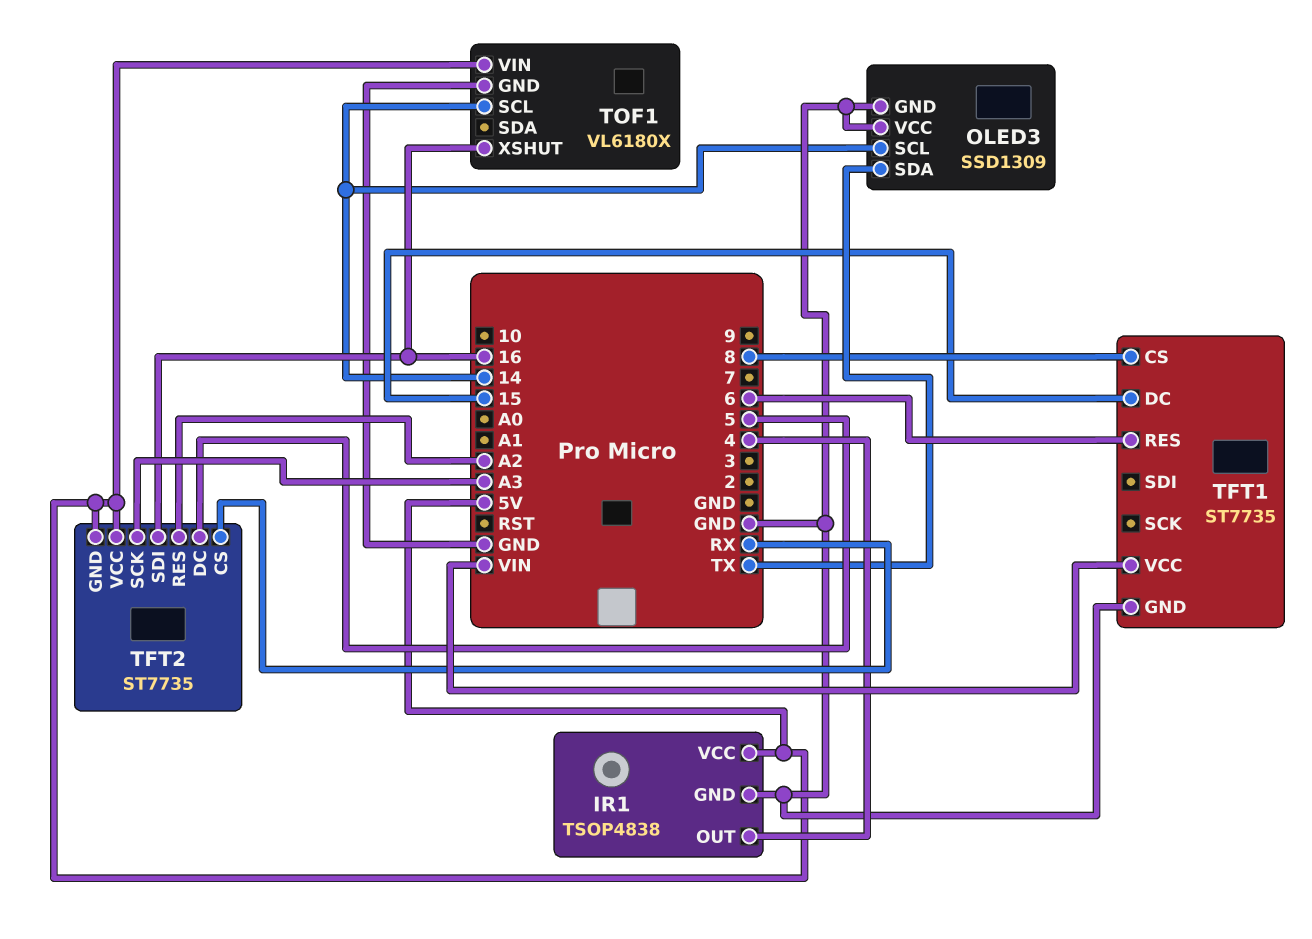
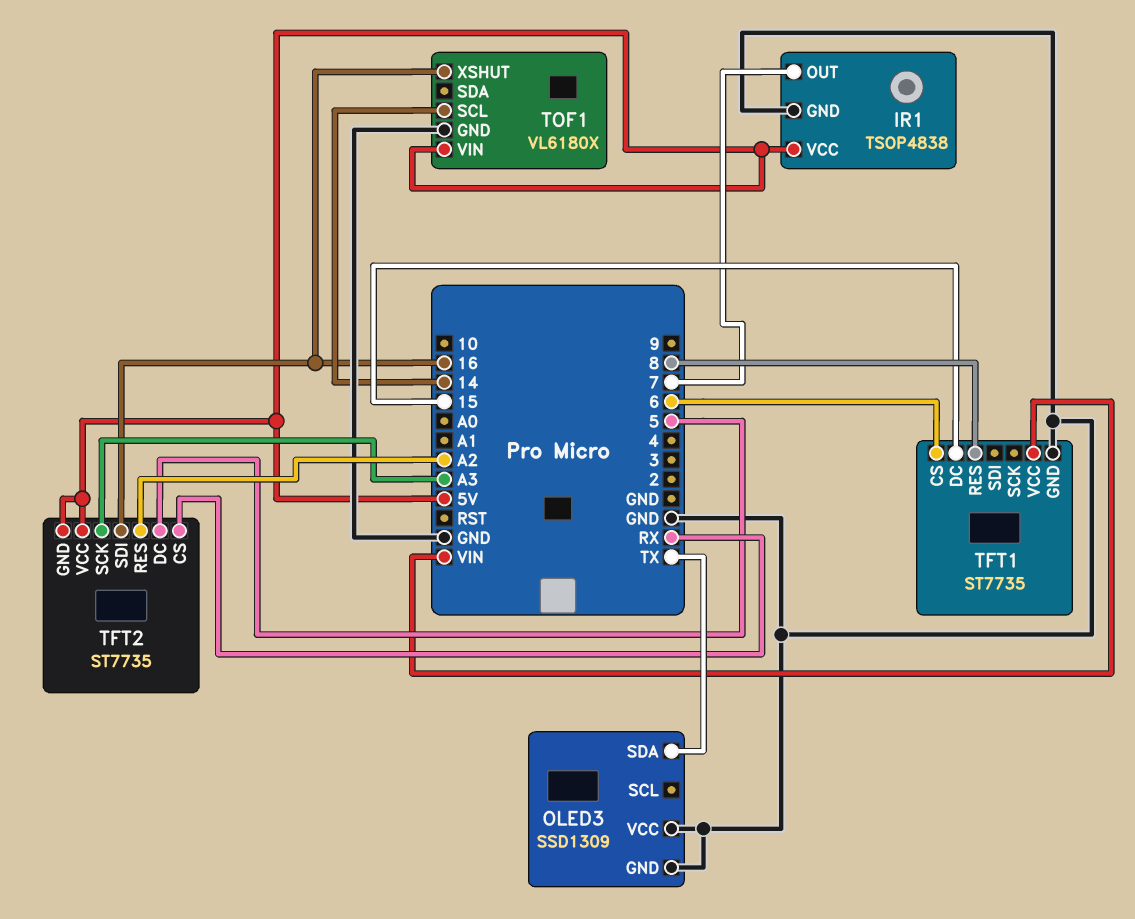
IR1 pin OUT: 4 -> 7
OLED3 pin SCL: 14 -> none
TFT1 pin CS: 8 -> 6
TFT1 pin RES: 6 -> 8

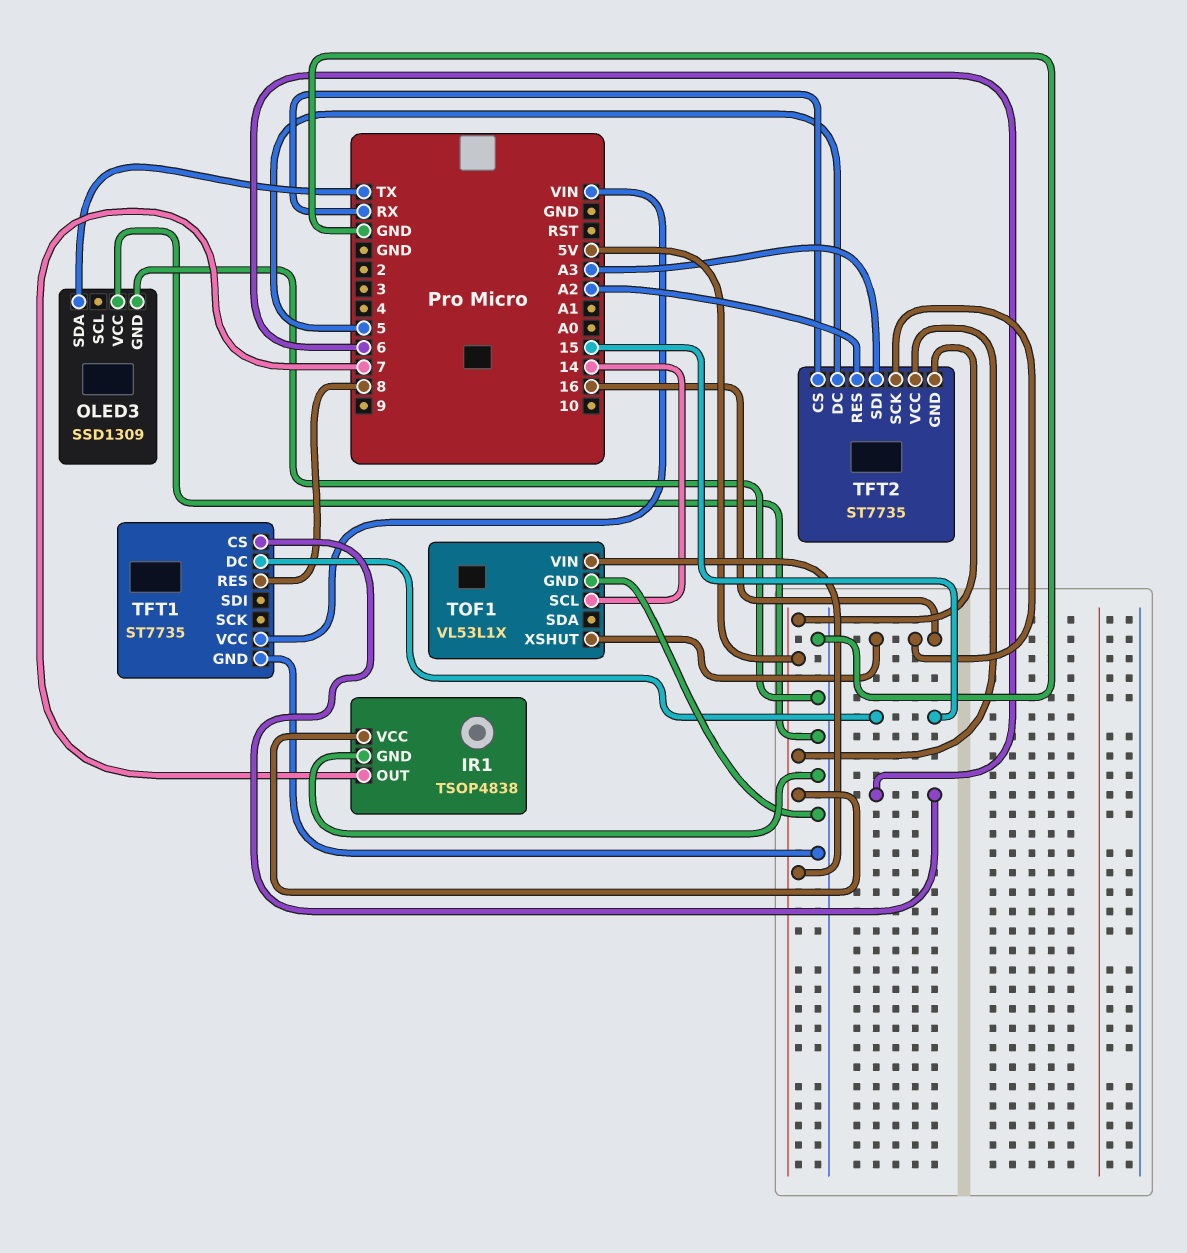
TFT2 pin SCK: A3 -> 16
TFT2 pin SDI: 16 -> A3
TOF1: VL6180X -> VL53L1X

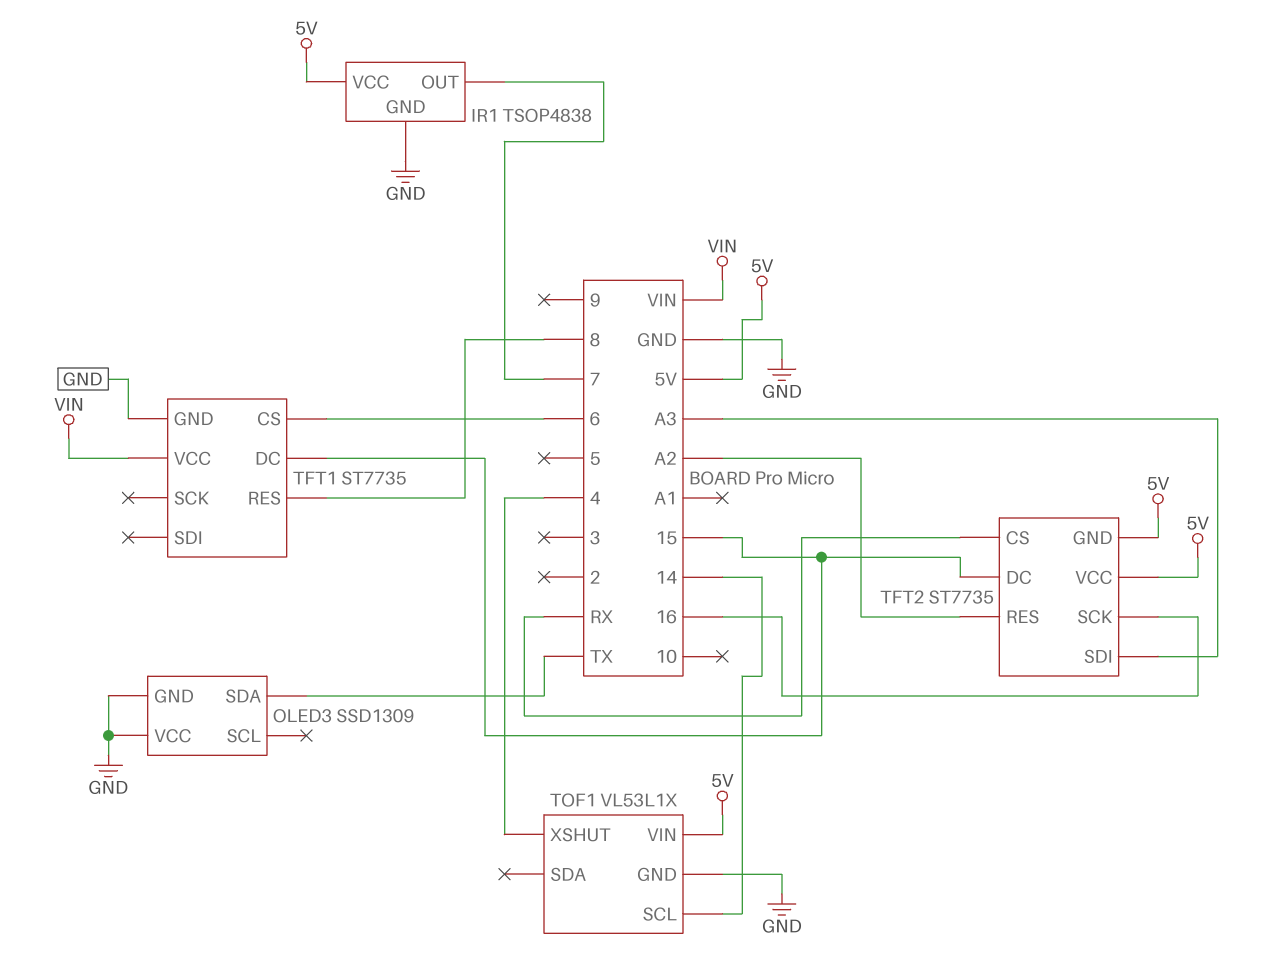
TFT2 pin DC: 5 -> 15
TOF1 pin XSHUT: 16 -> 4

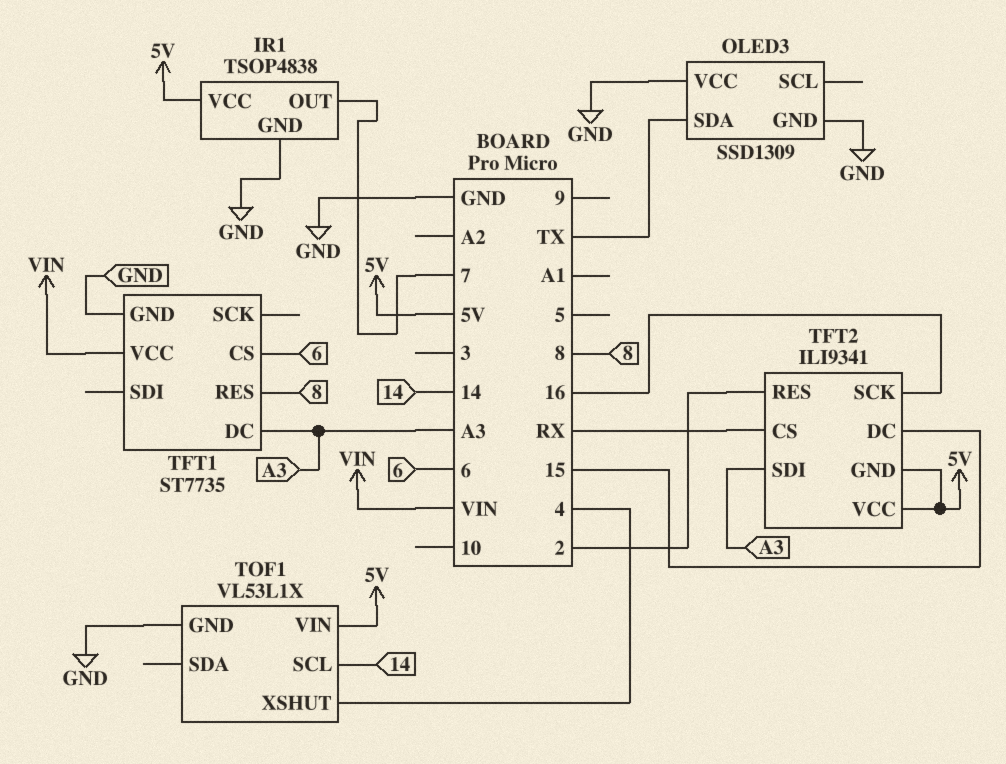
TFT1 pin DC: 15 -> A3
TFT2: ST7735 -> ILI9341
TFT2 pin RES: A2 -> 2

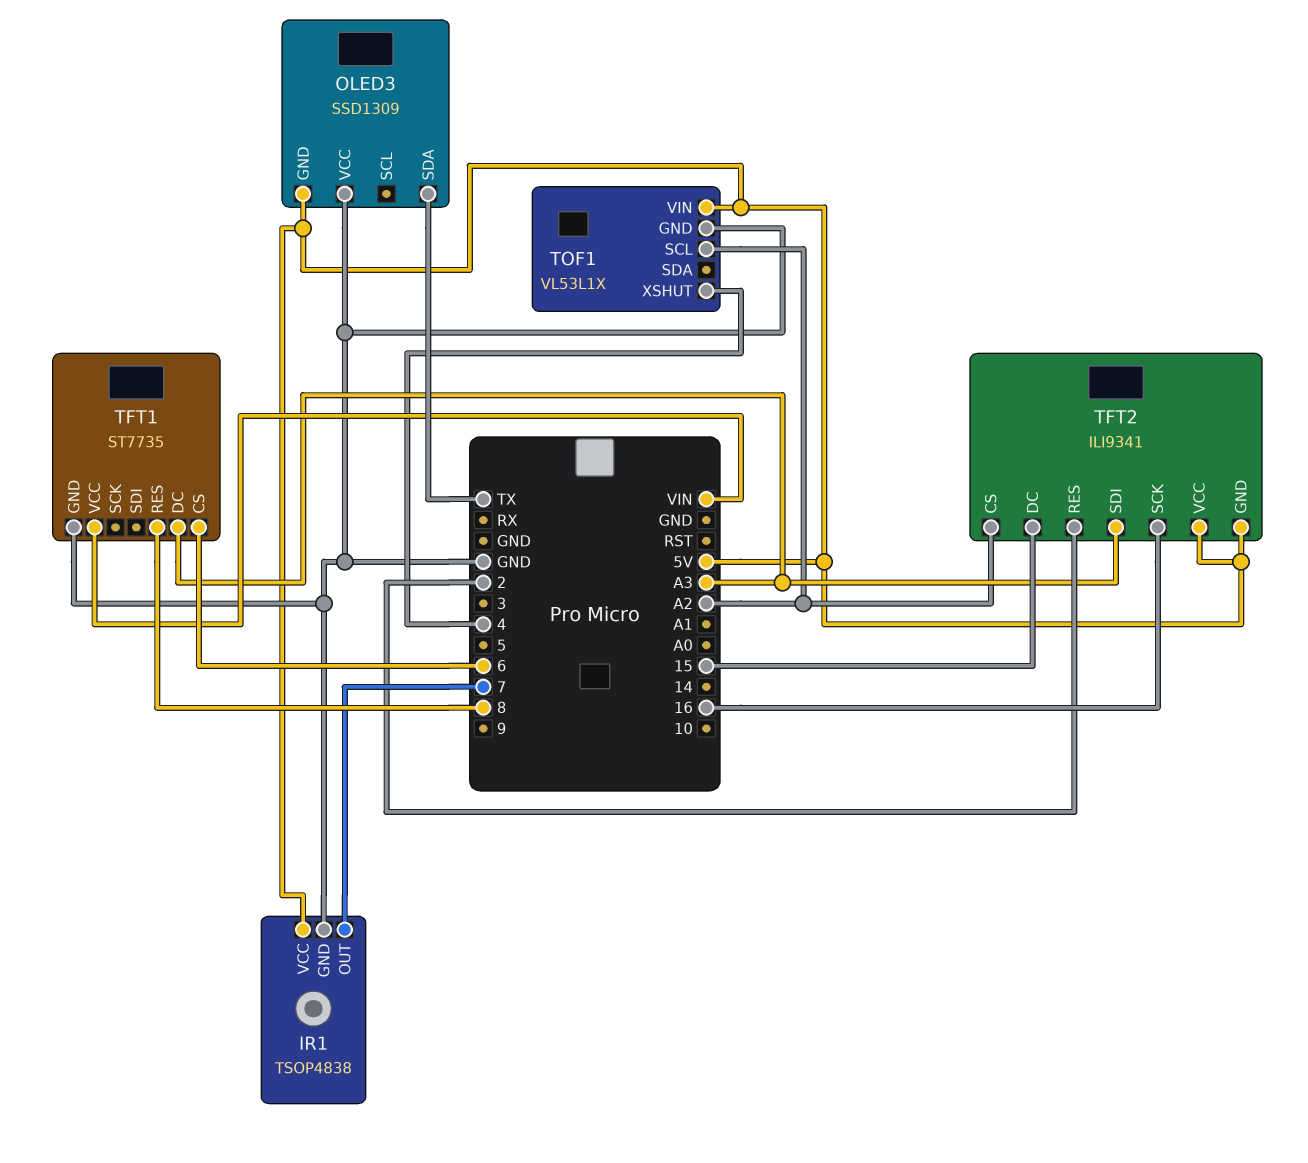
OLED3 pin GND: GND -> 5V
TFT2 pin CS: RX -> A2
TOF1 pin SCL: 14 -> A2

